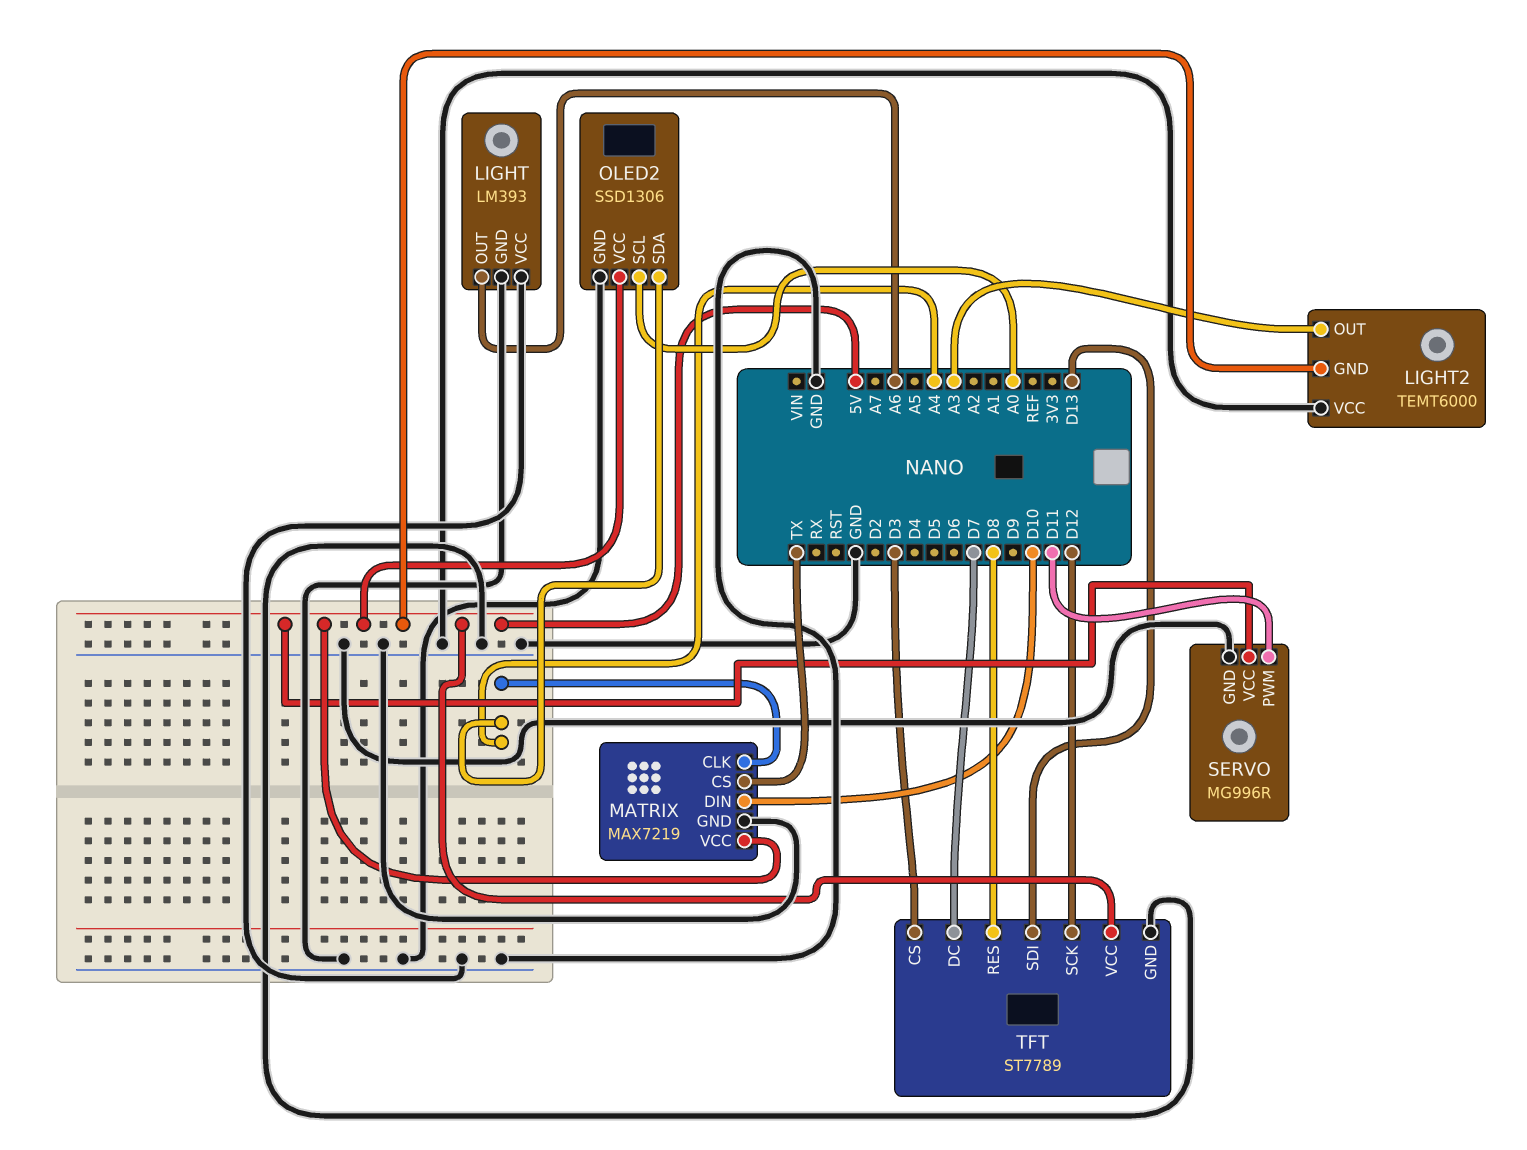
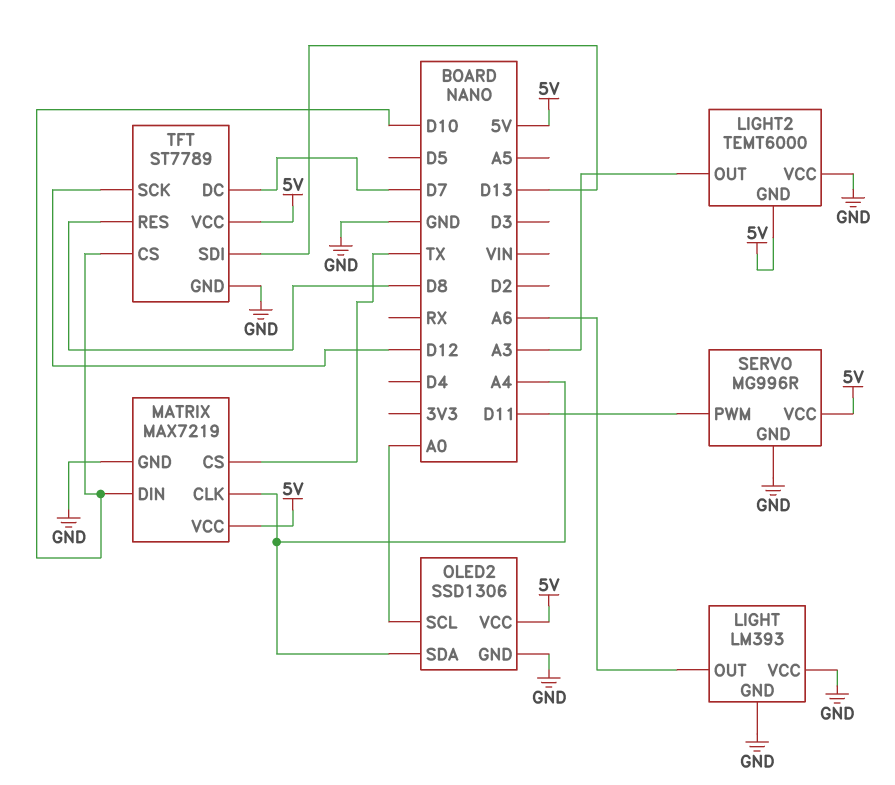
TFT pin CS: D3 -> D10

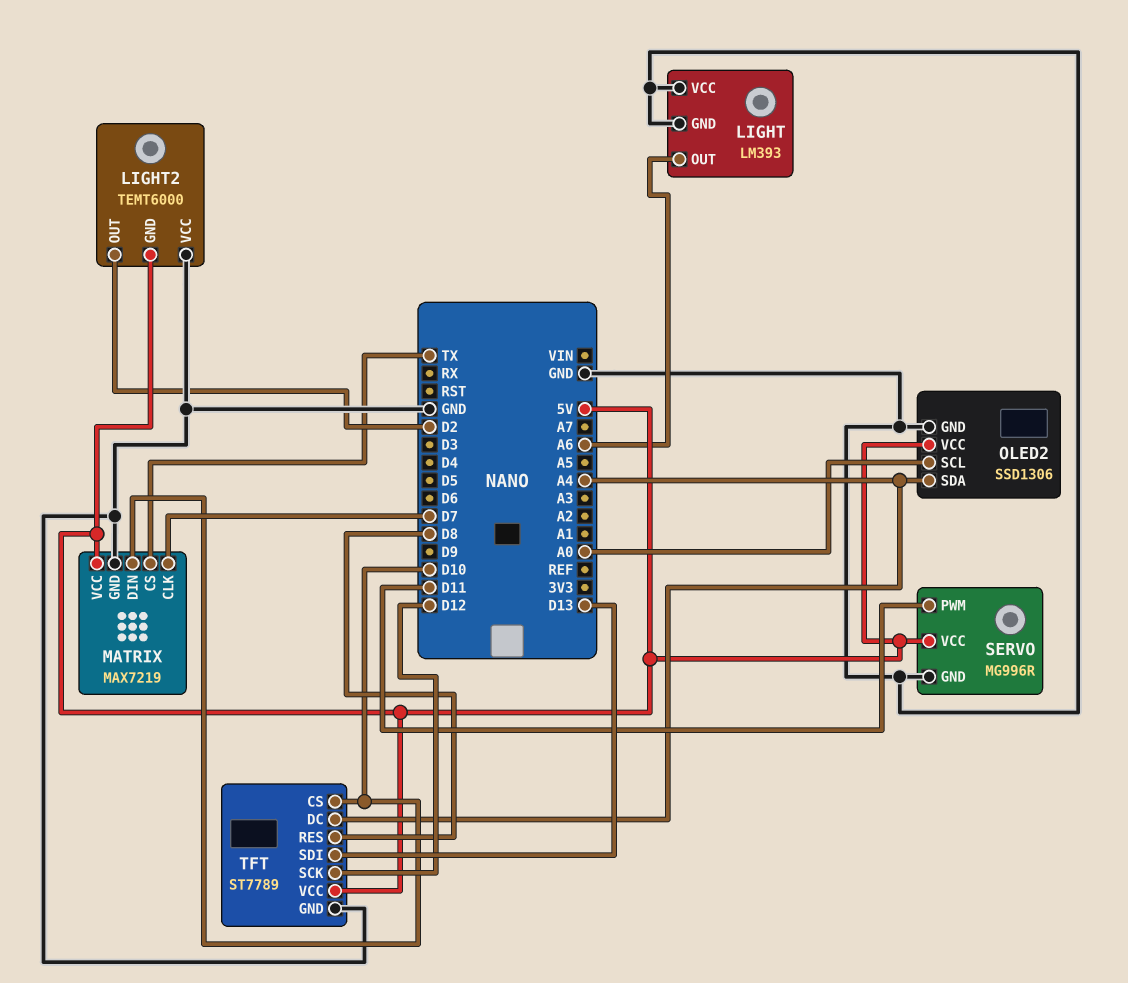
LIGHT2 pin OUT: A3 -> D2
MATRIX pin CLK: A4 -> D7
TFT pin DC: D7 -> A4

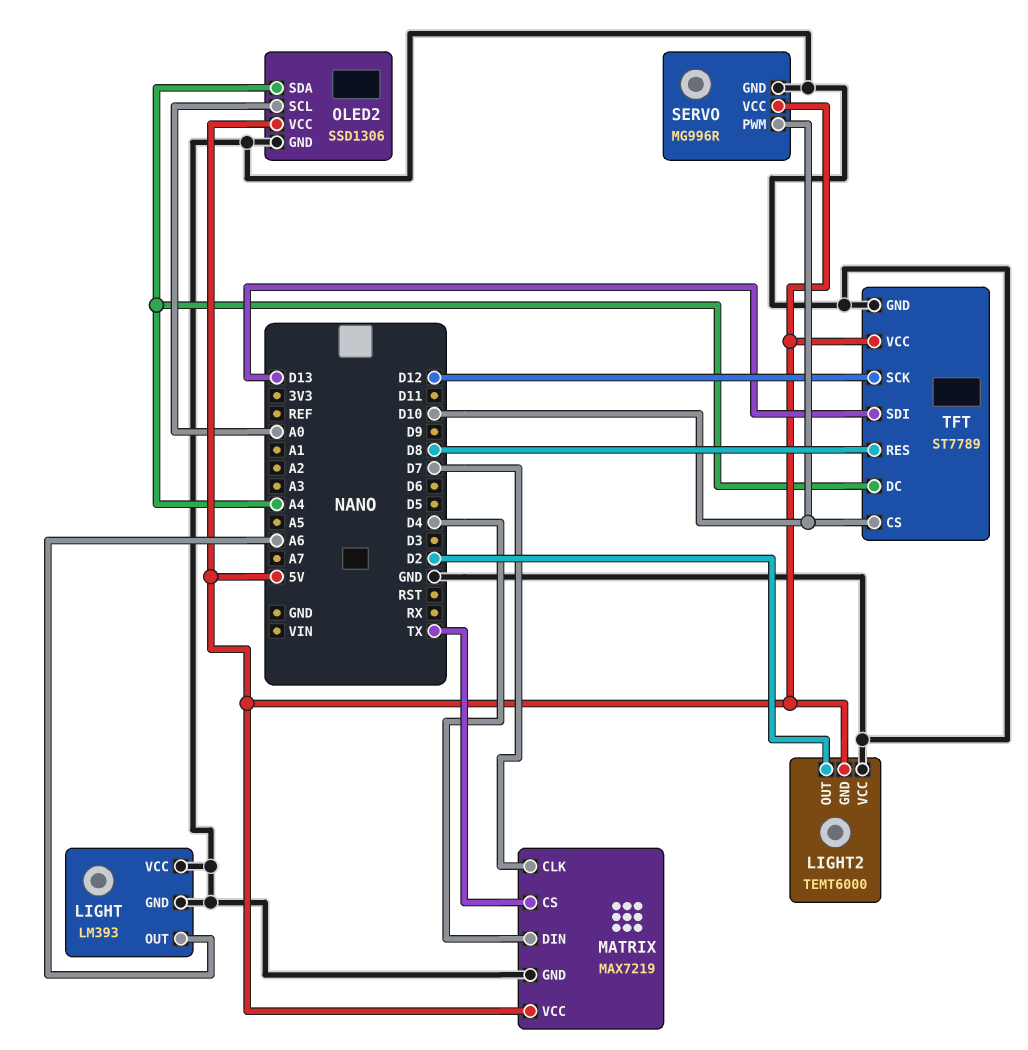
MATRIX pin DIN: D10 -> D4
SERVO pin PWM: D11 -> D10

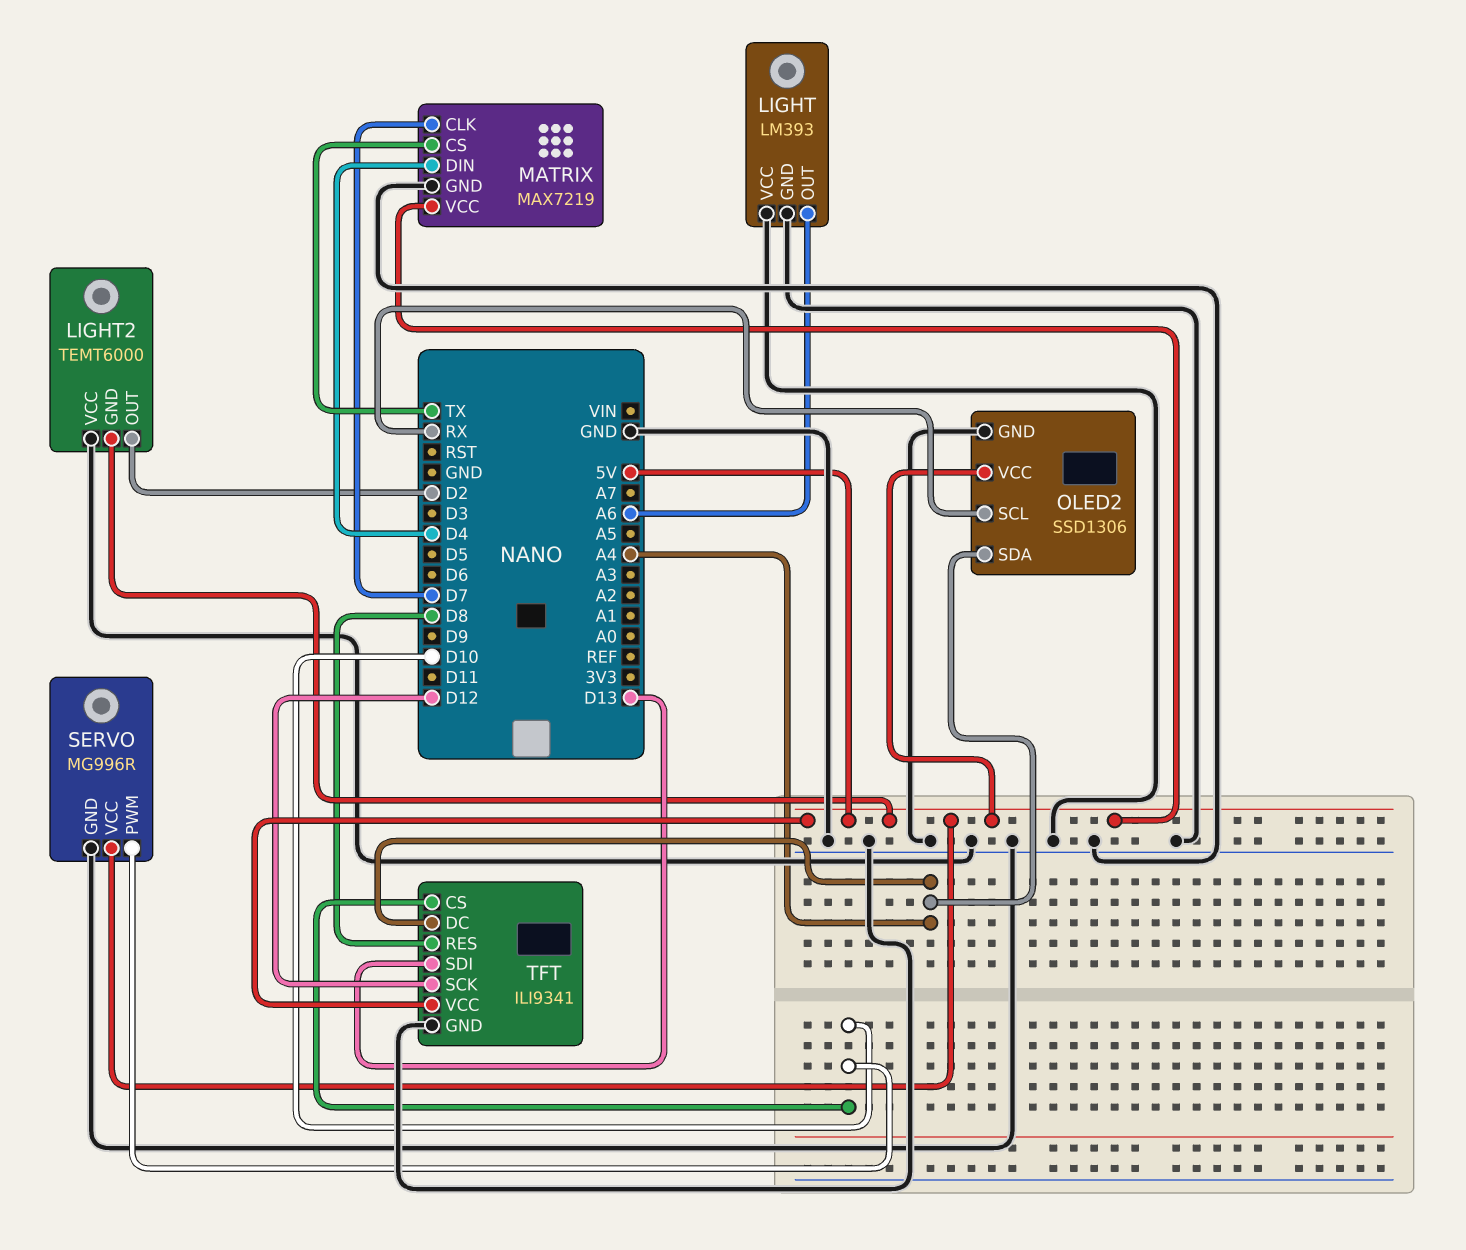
OLED2 pin SCL: A0 -> RX
TFT: ST7789 -> ILI9341

